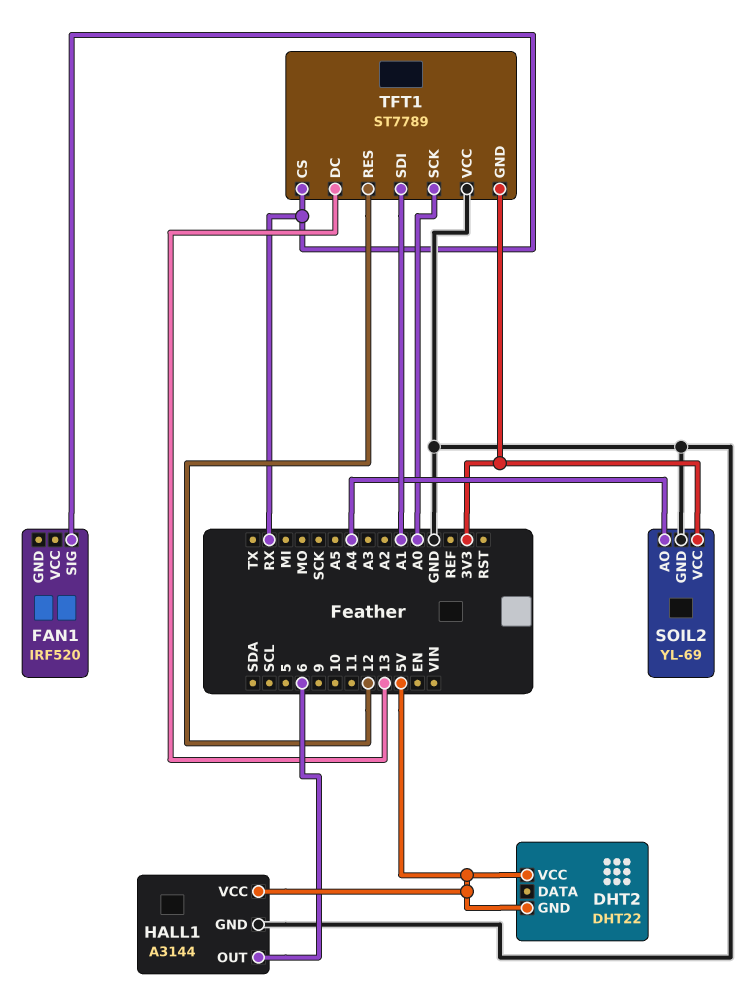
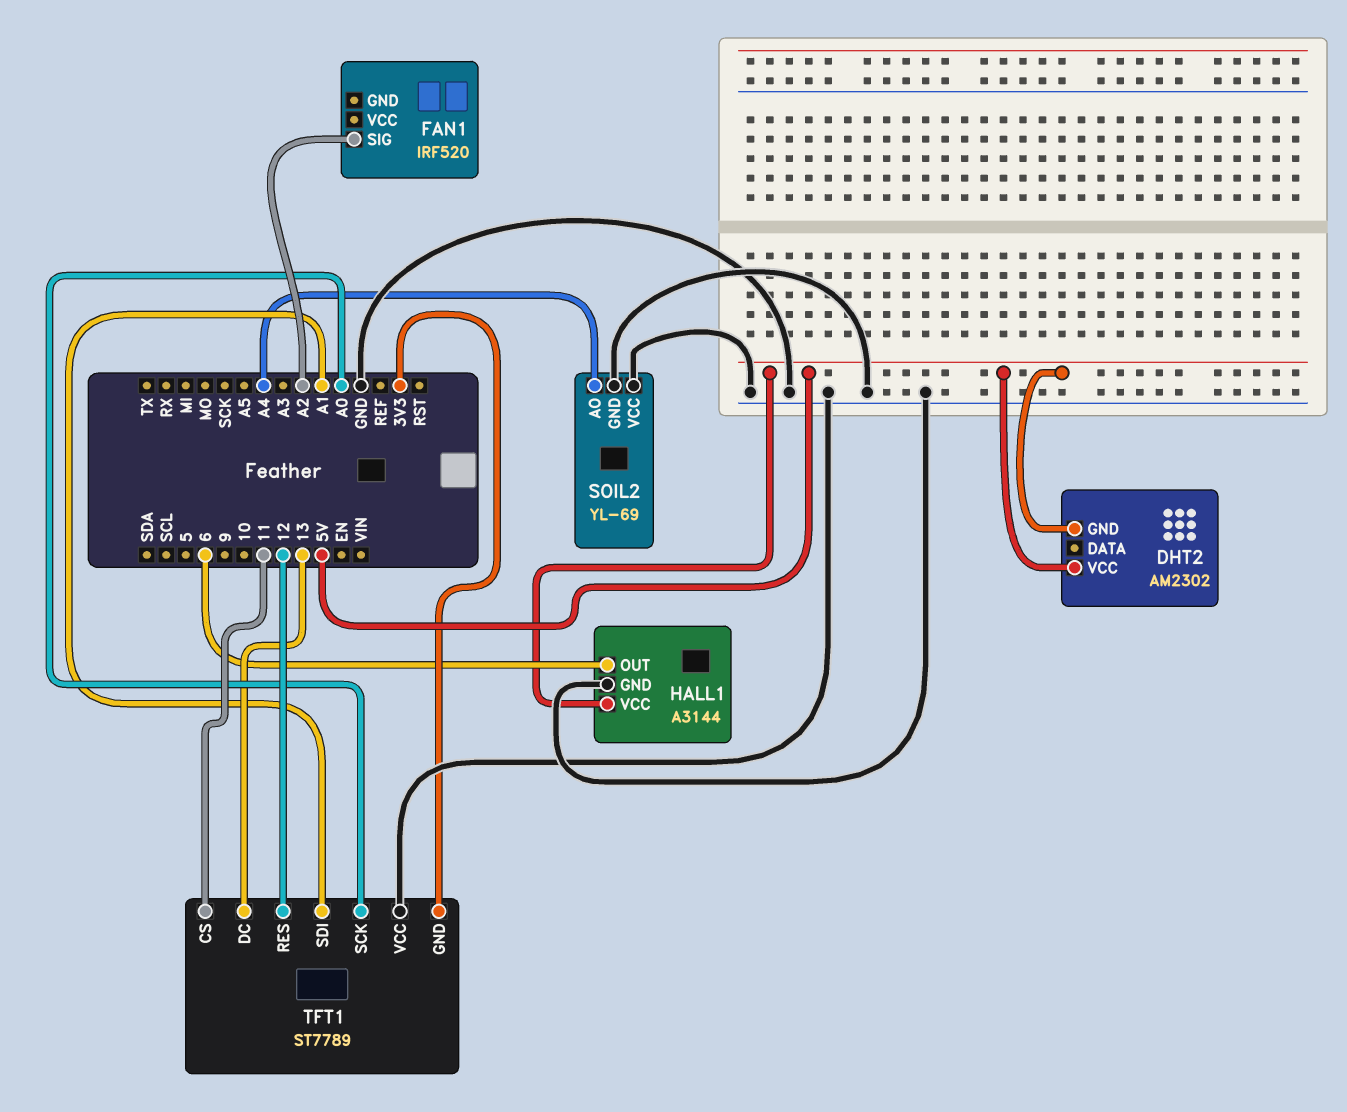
DHT2: DHT22 -> AM2302
FAN1 pin SIG: RX -> A2
SOIL2 pin VCC: 3V3 -> GND
TFT1 pin CS: RX -> 11

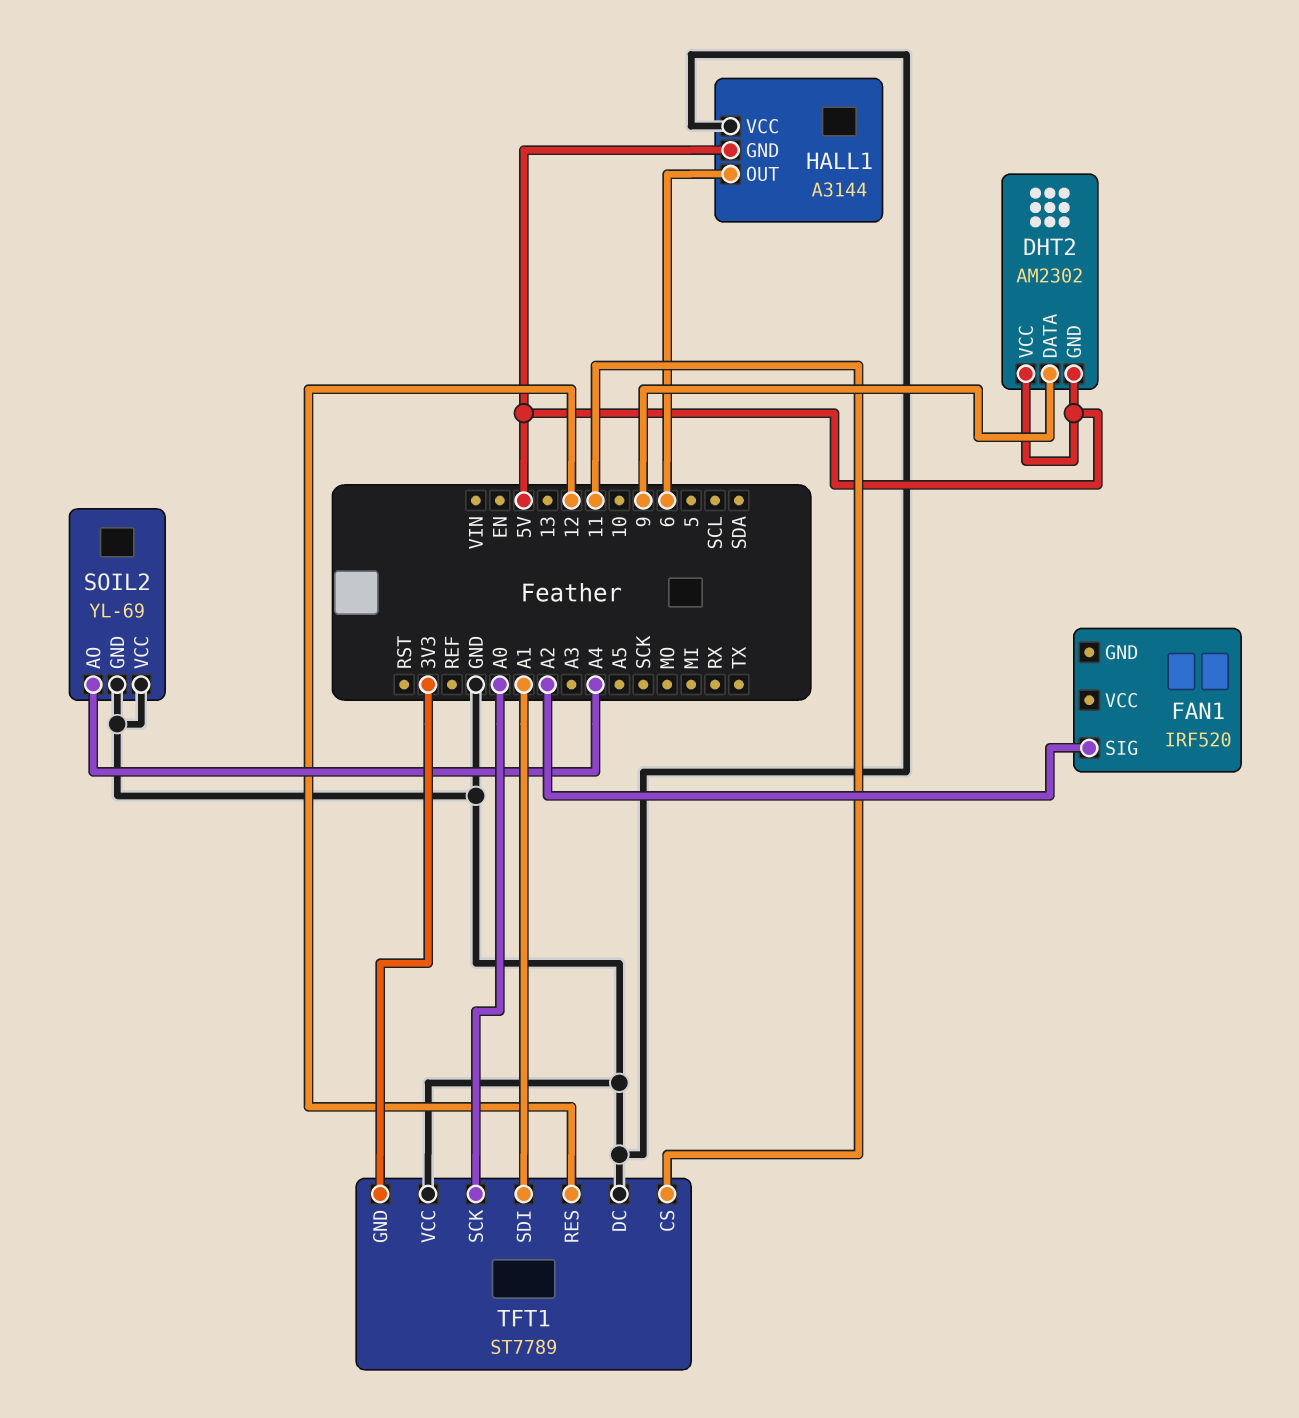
DHT2 pin DATA: none -> 9
HALL1 pin GND: GND -> 5V
HALL1 pin VCC: 5V -> GND
TFT1 pin DC: 13 -> GND

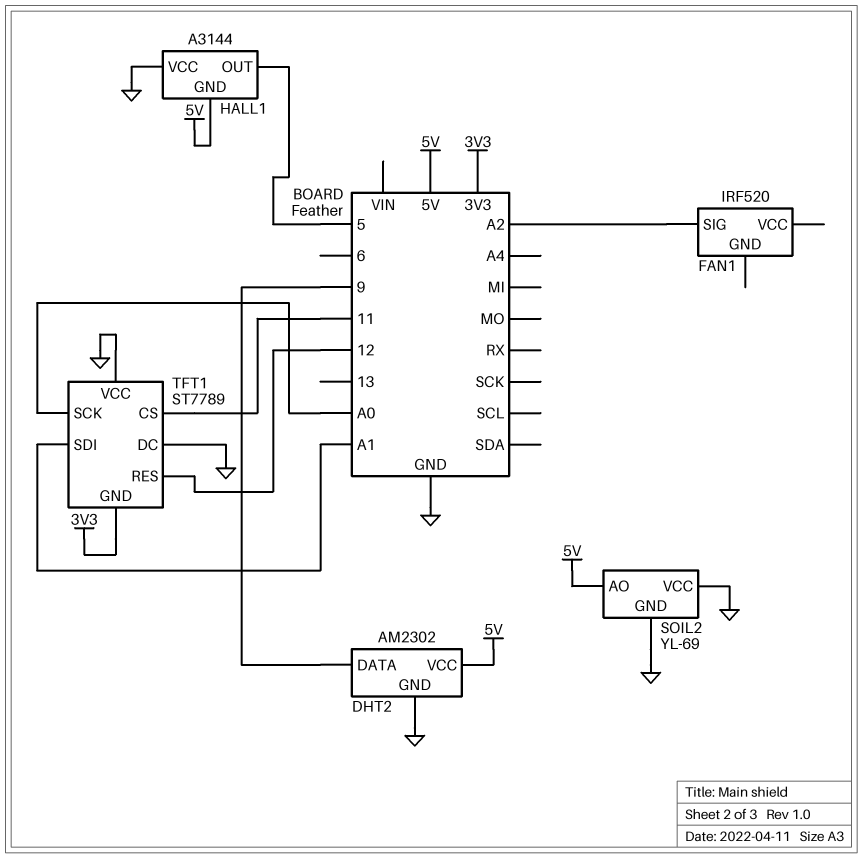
DHT2 pin GND: 5V -> GND
HALL1 pin OUT: 6 -> 5
SOIL2 pin AO: A4 -> 5V

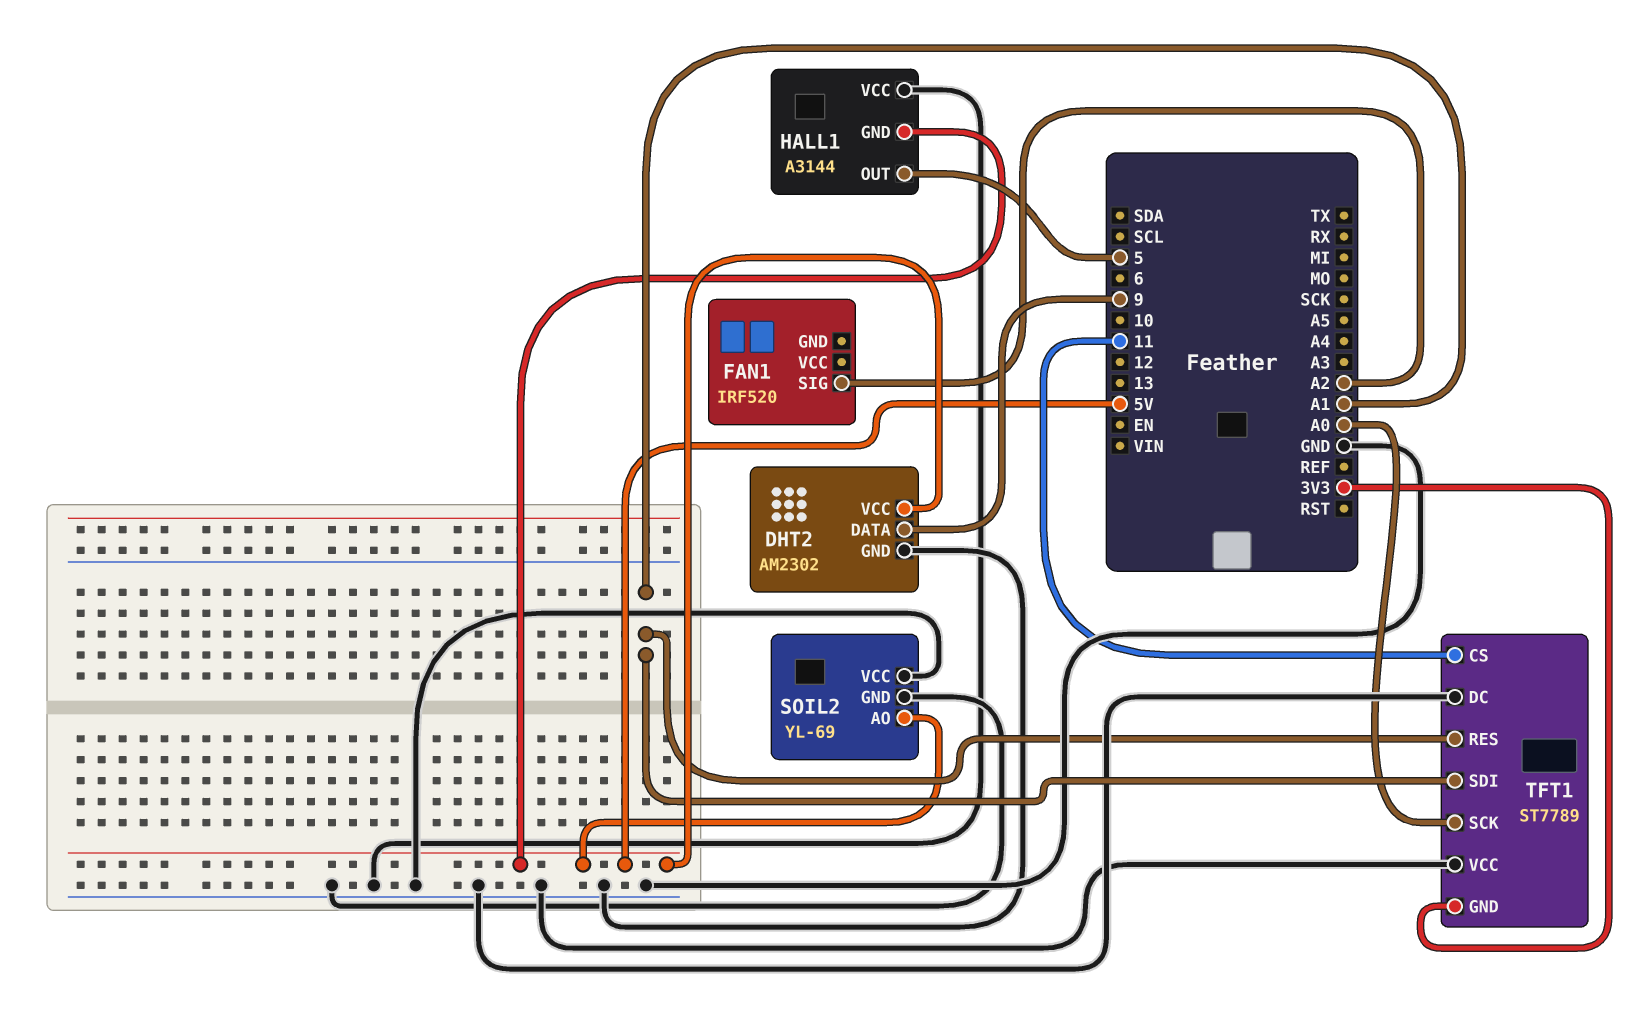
TFT1 pin RES: 12 -> A1

